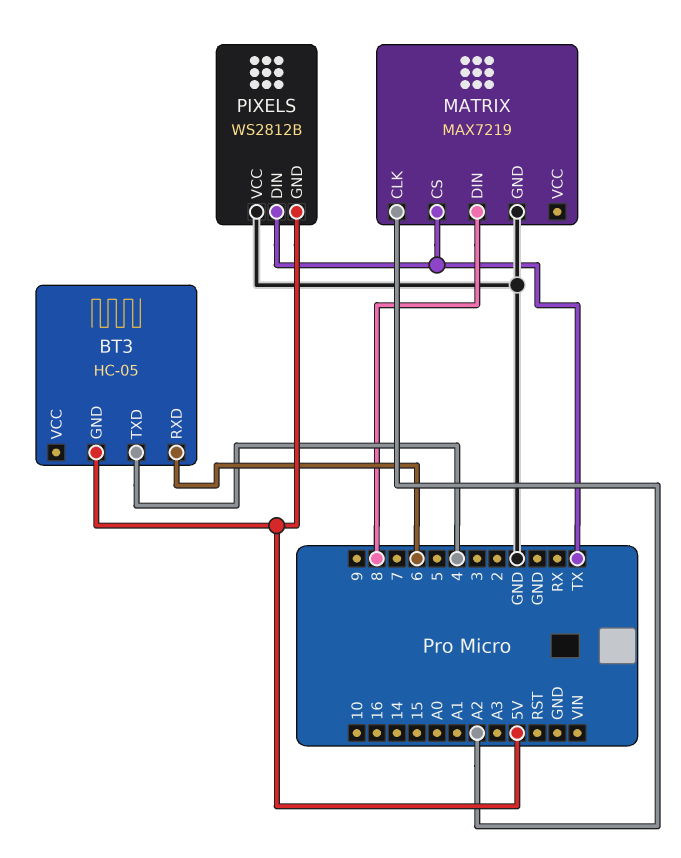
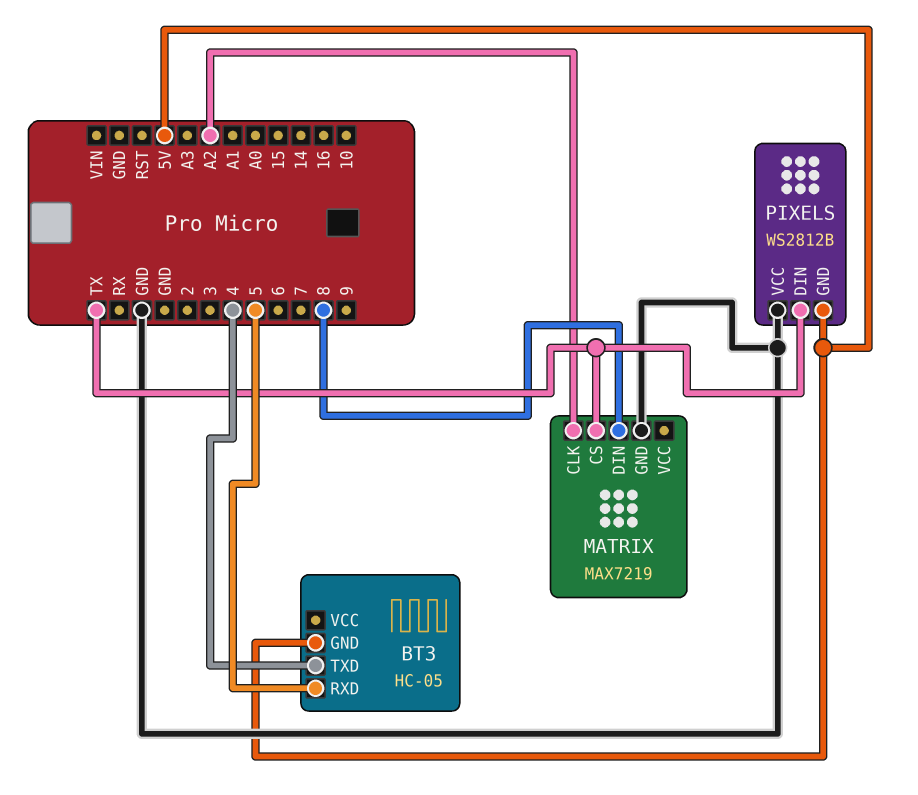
BT3 pin RXD: 6 -> 5

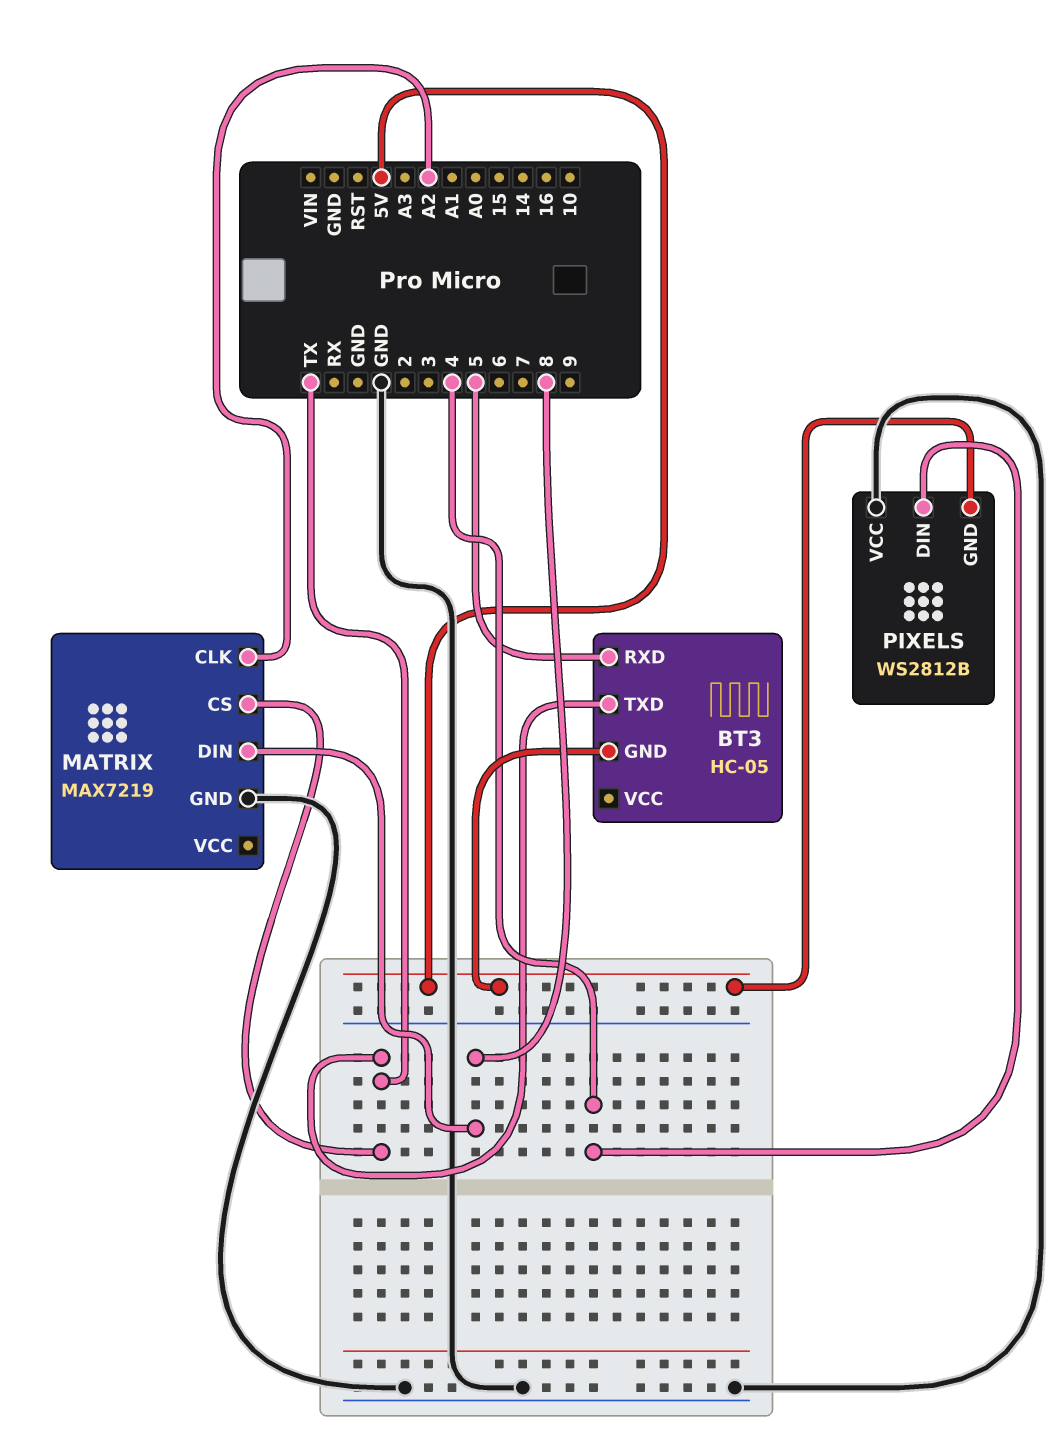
BT3 pin TXD: 4 -> TX
PIXELS pin DIN: TX -> 4

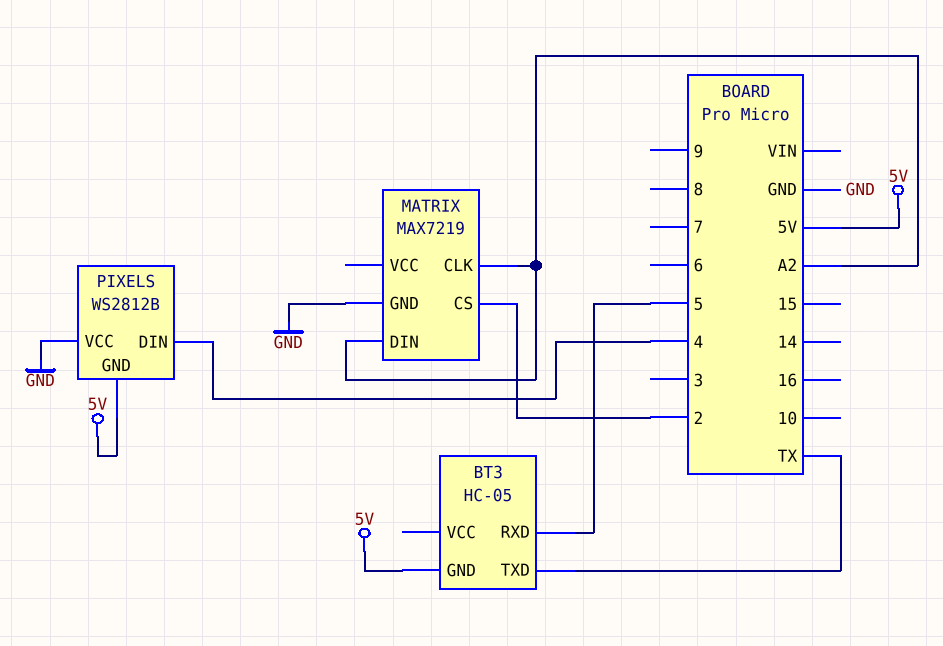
MATRIX pin CS: TX -> 2
MATRIX pin DIN: 8 -> A2

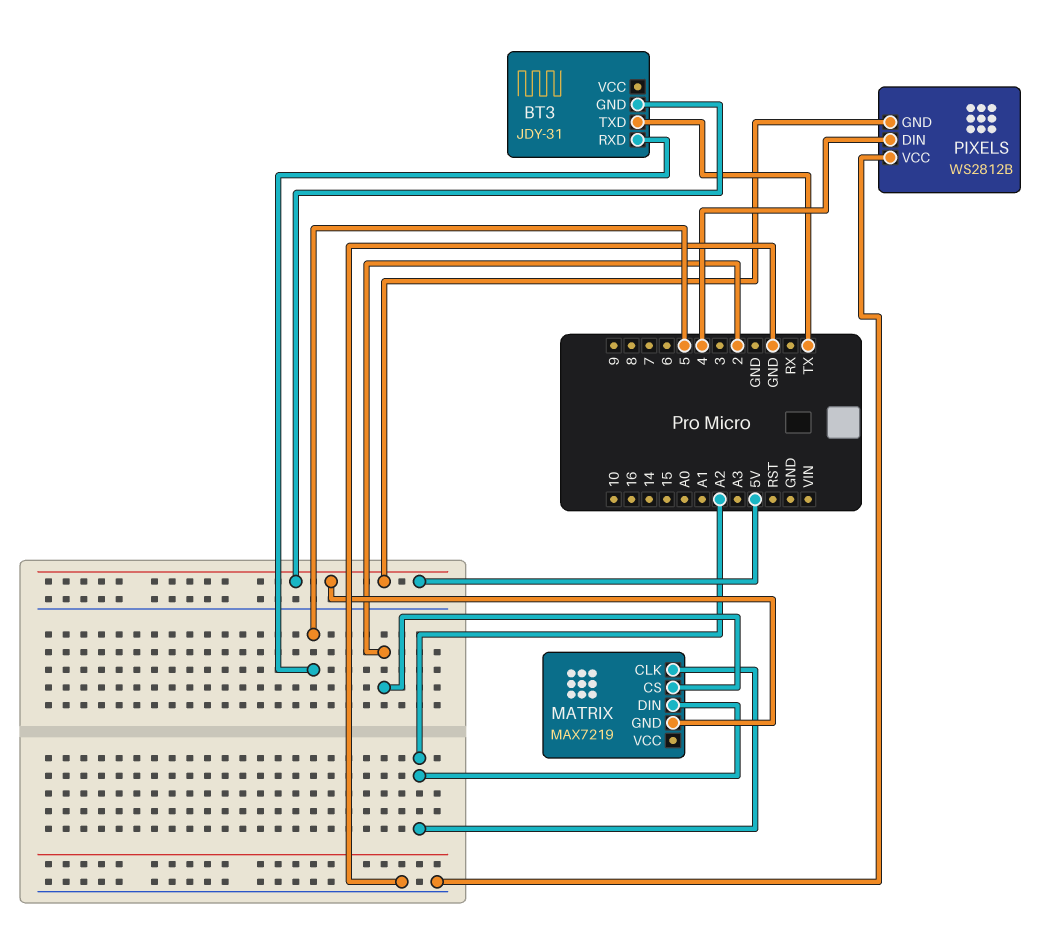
BT3: HC-05 -> JDY-31
MATRIX pin GND: GND -> 5V

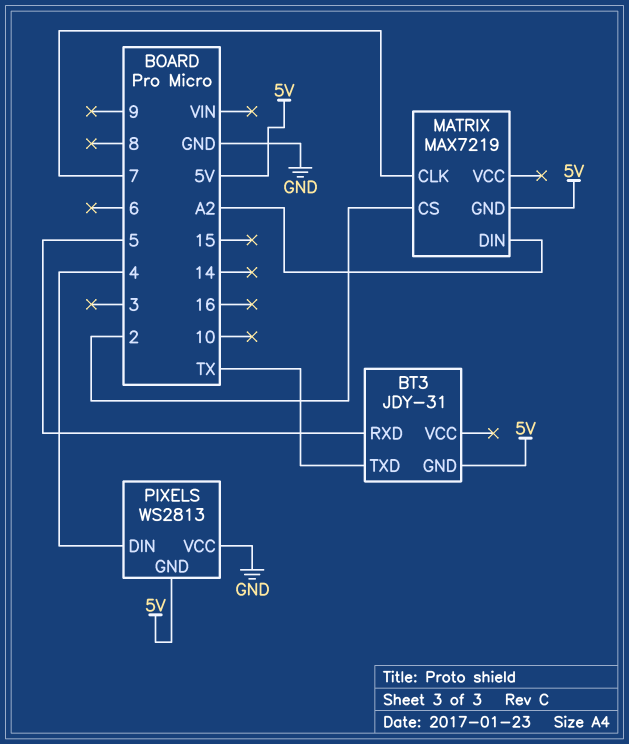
MATRIX pin CLK: A2 -> 7
PIXELS: WS2812B -> WS2813

